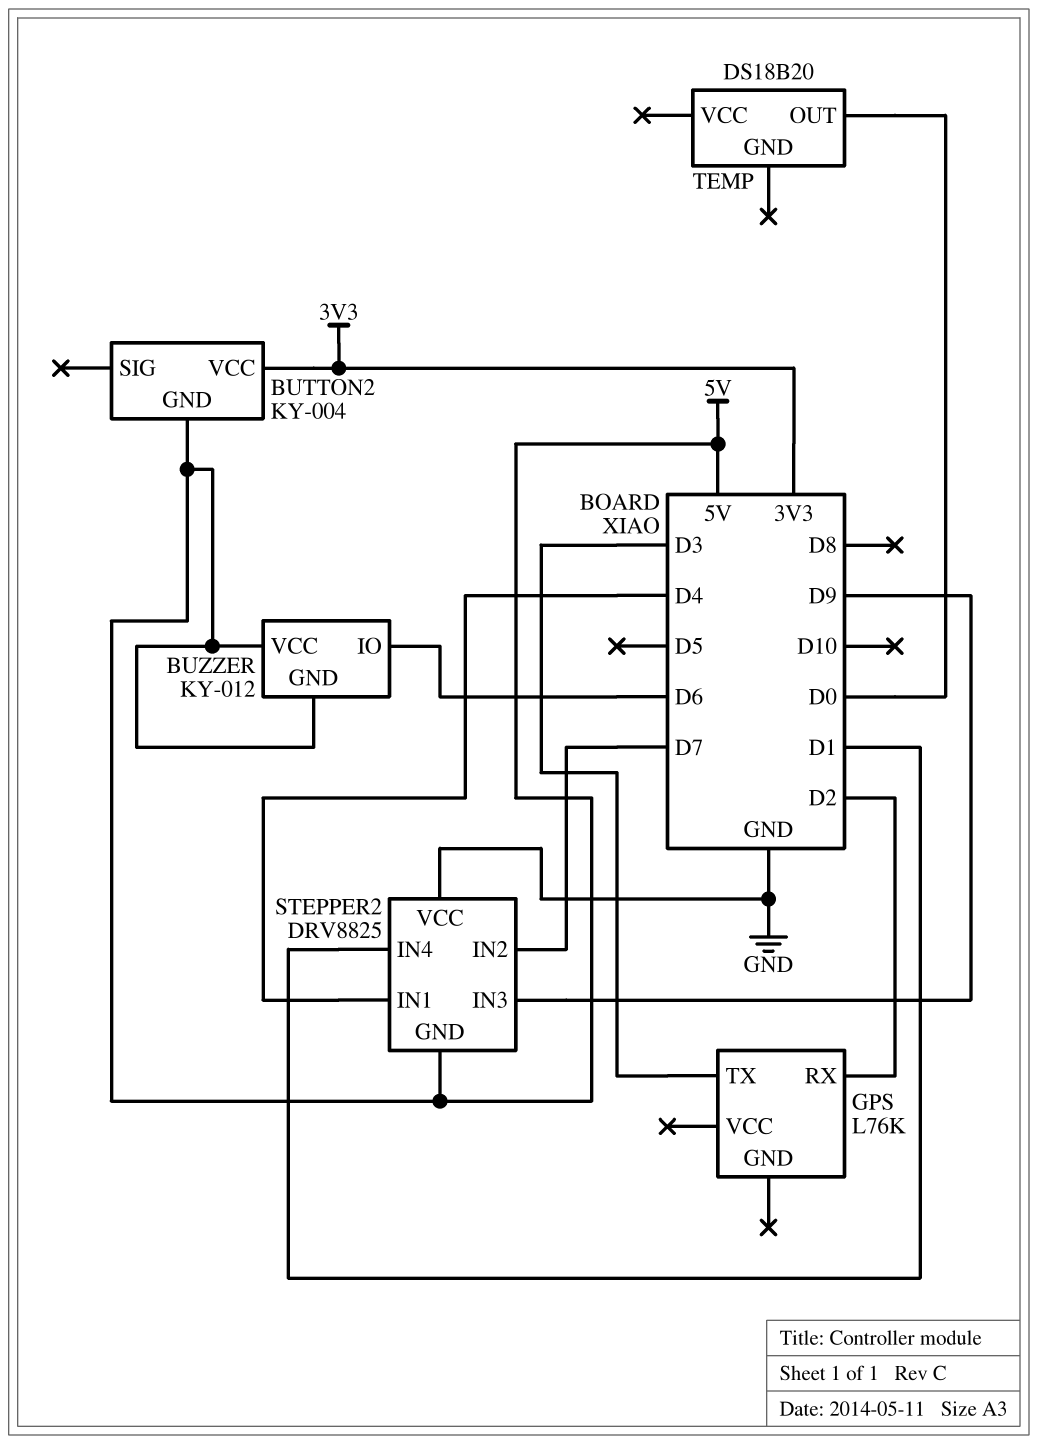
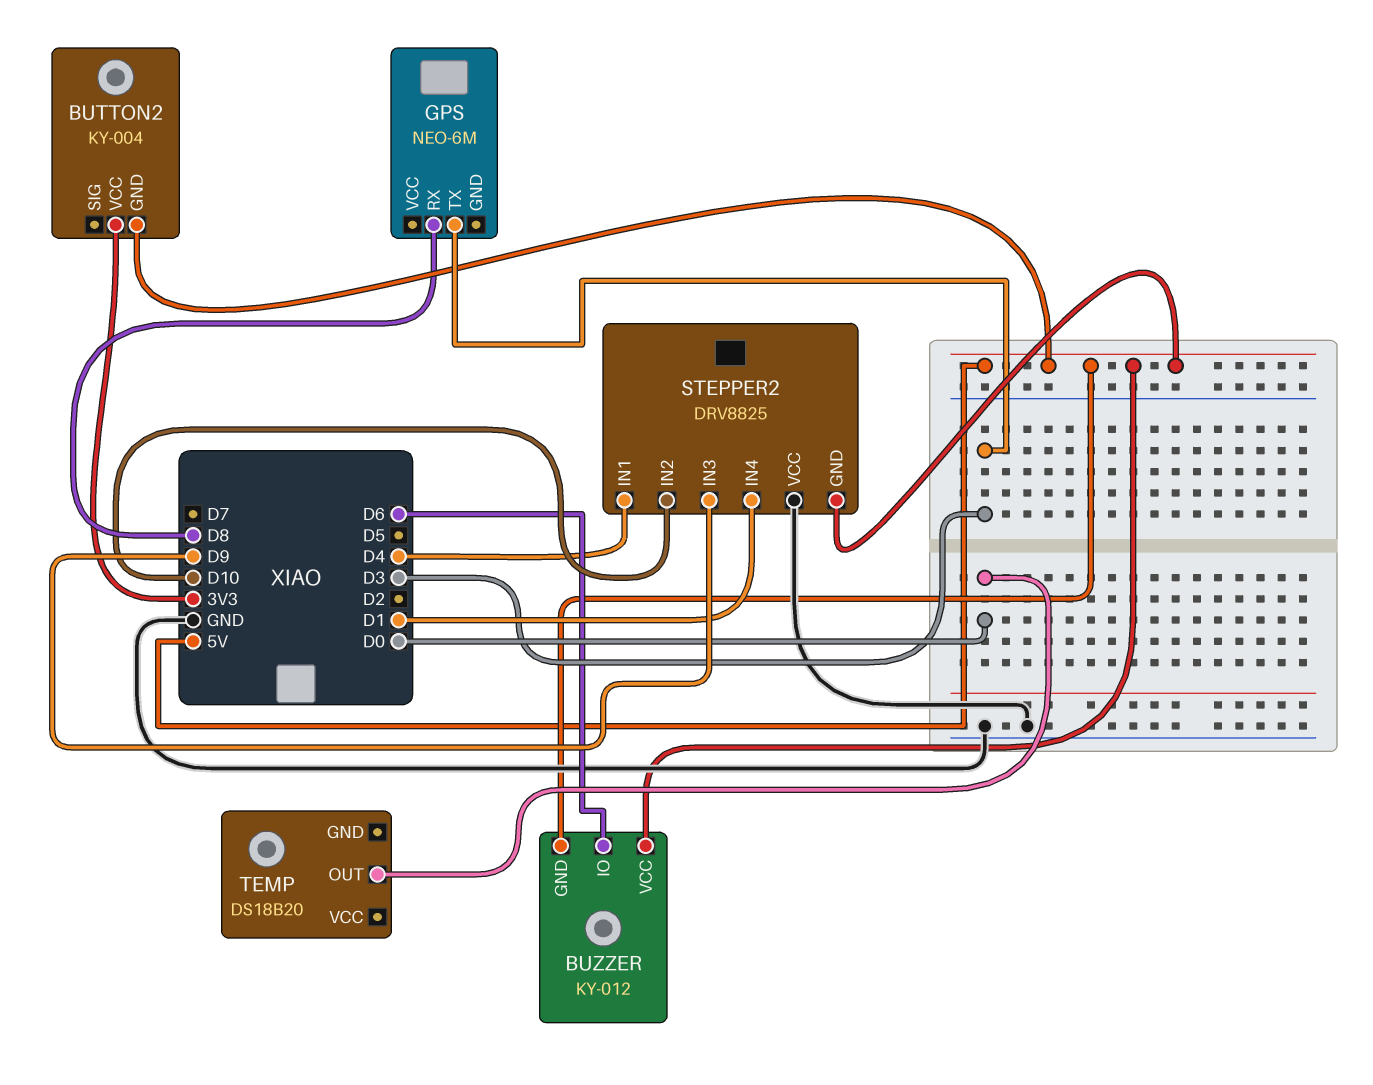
GPS: L76K -> NEO-6M
GPS pin RX: D2 -> D8
STEPPER2 pin IN2: D7 -> D10

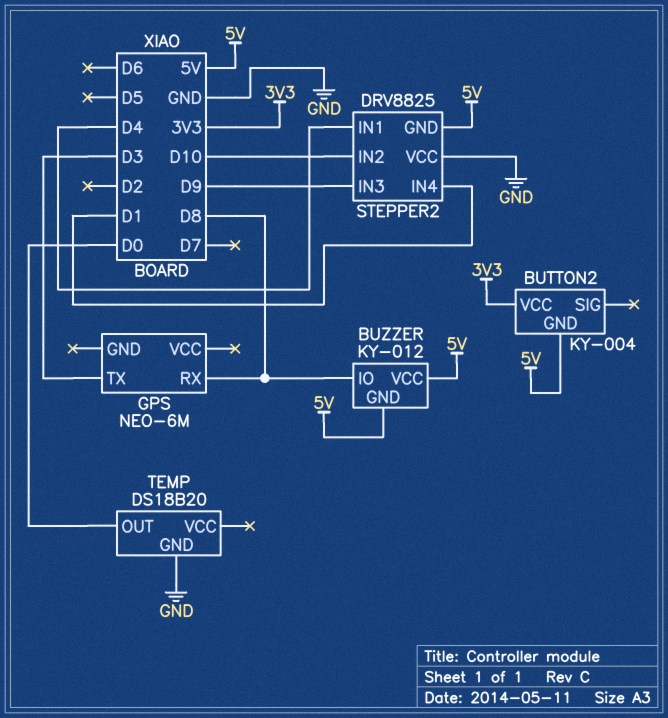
BUZZER pin IO: D6 -> D8
TEMP pin GND: none -> GND

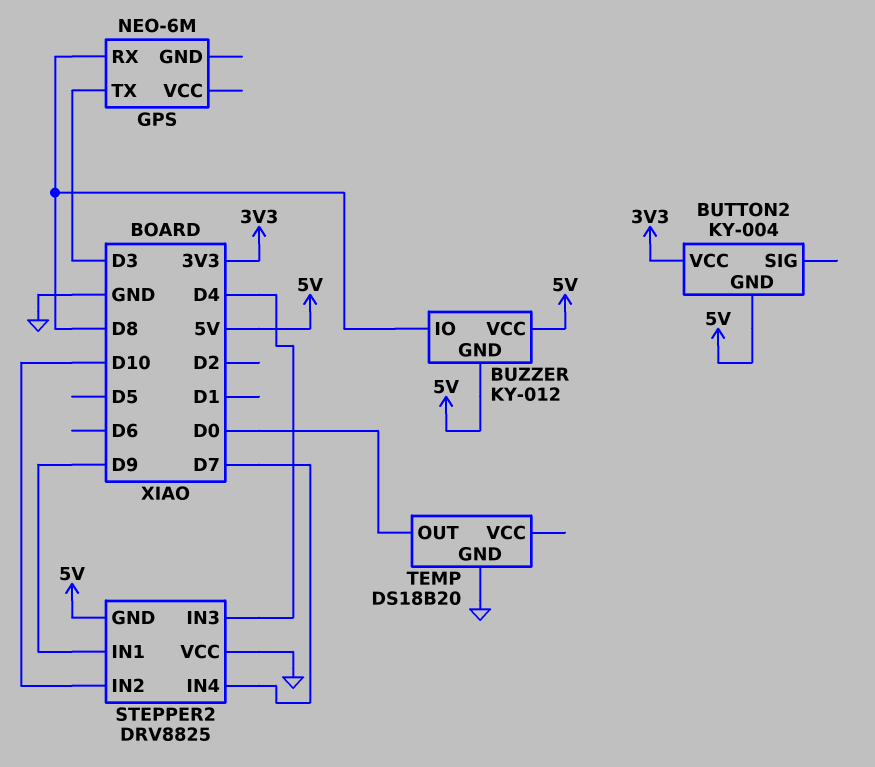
STEPPER2 pin IN1: D4 -> D9
STEPPER2 pin IN3: D9 -> D4
STEPPER2 pin IN4: D1 -> D7

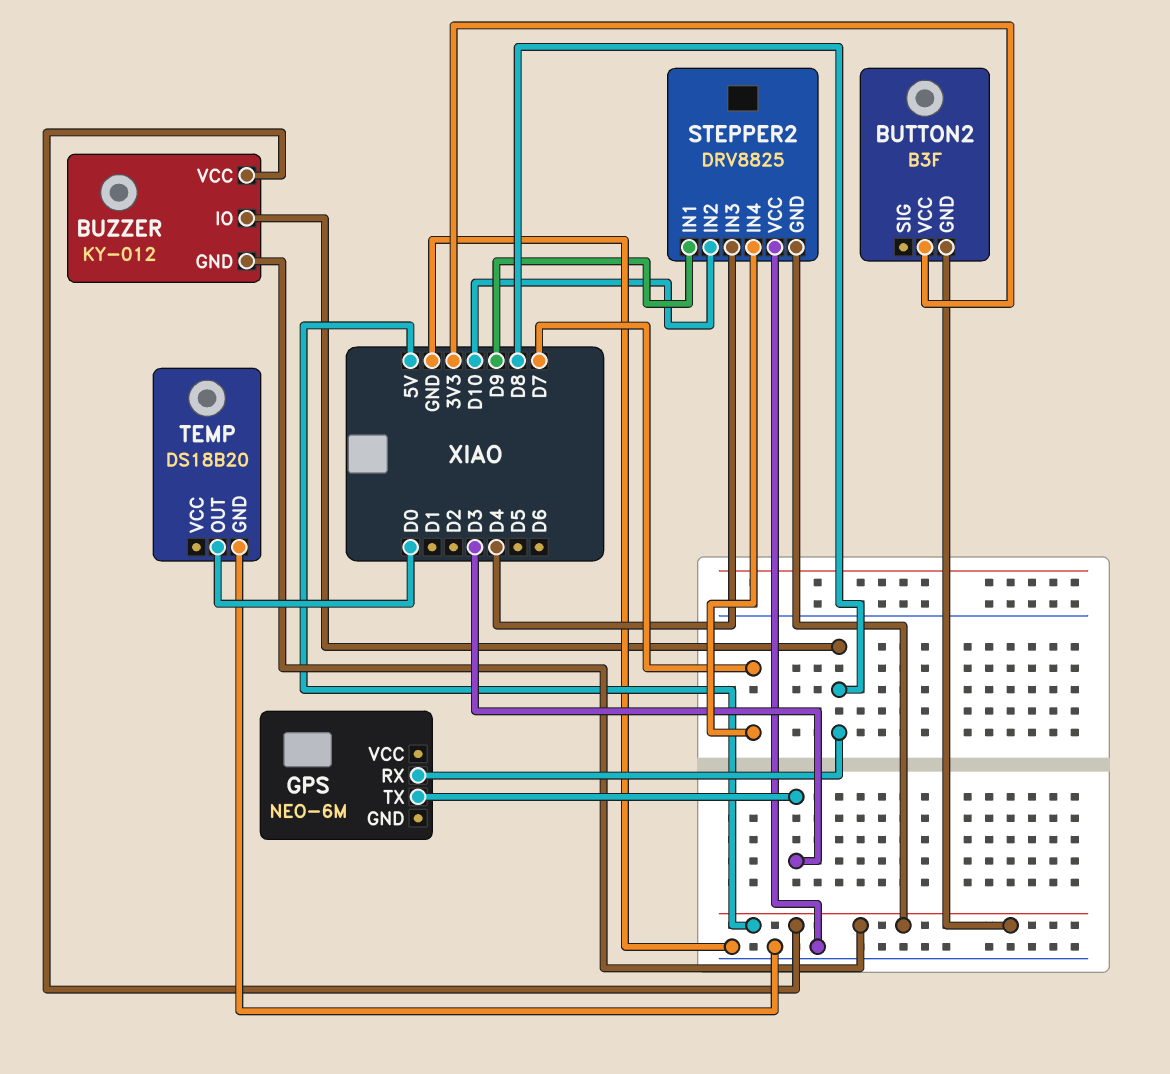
BUTTON2: KY-004 -> B3F

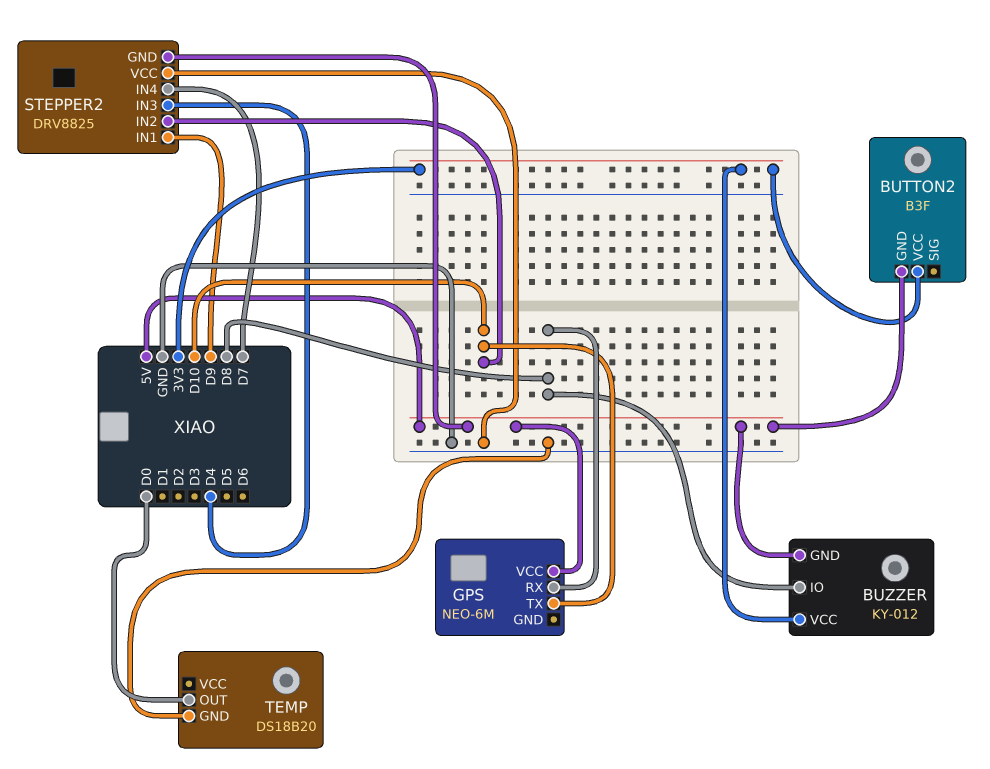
BUZZER pin VCC: 5V -> 3V3
GPS pin TX: D3 -> D10
GPS pin VCC: none -> 5V

